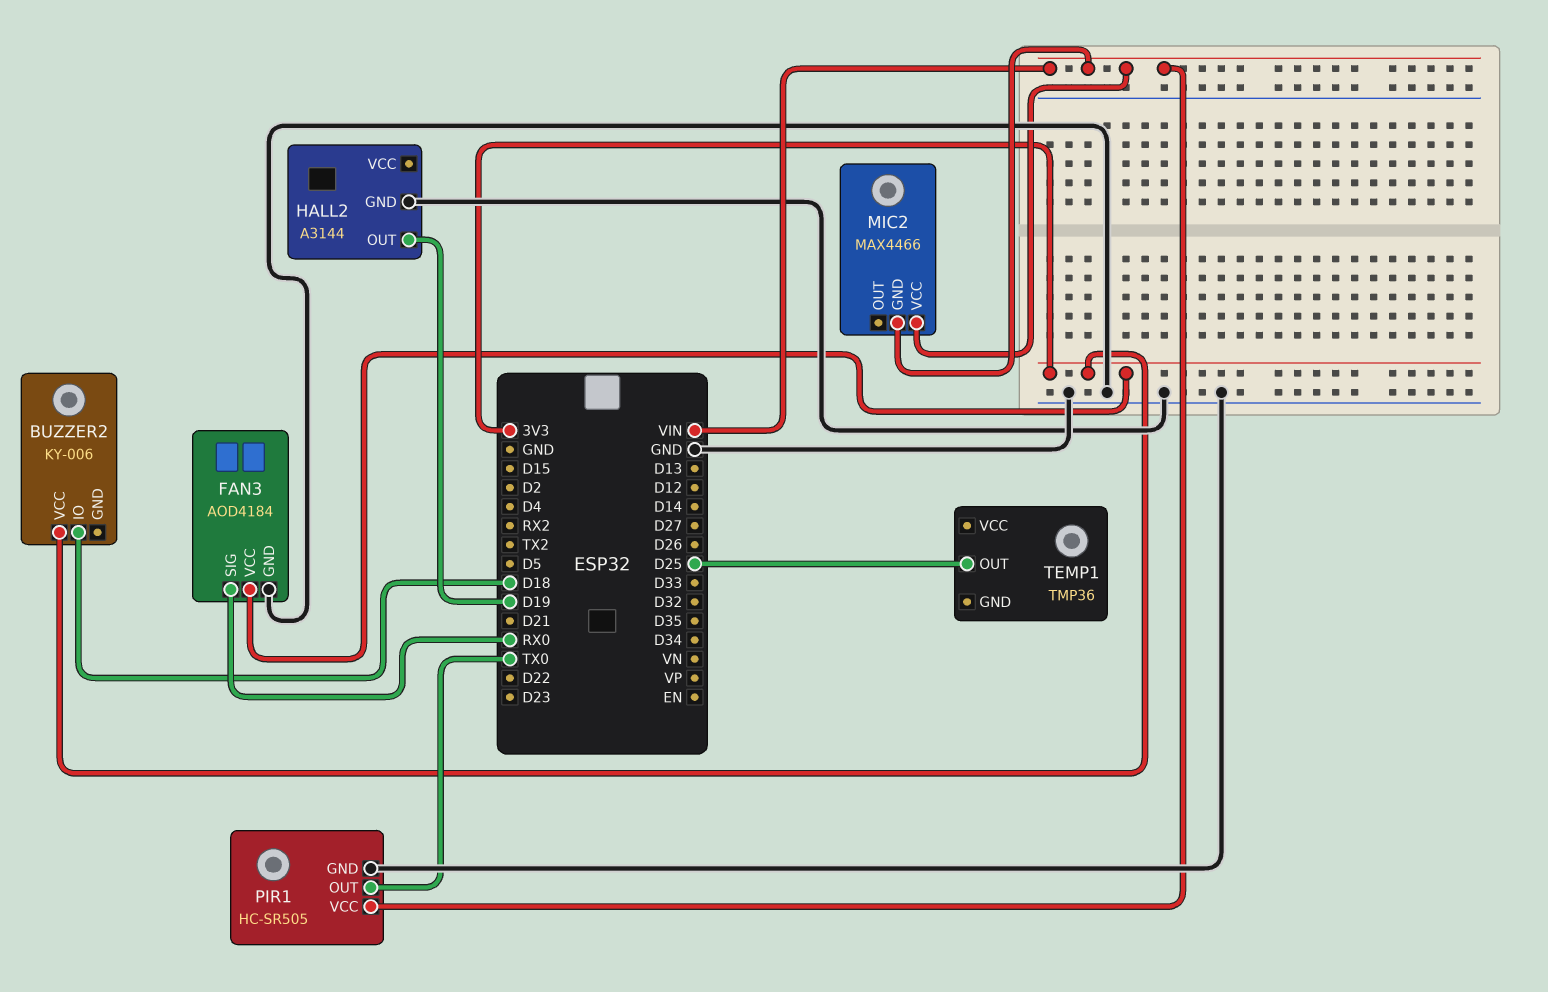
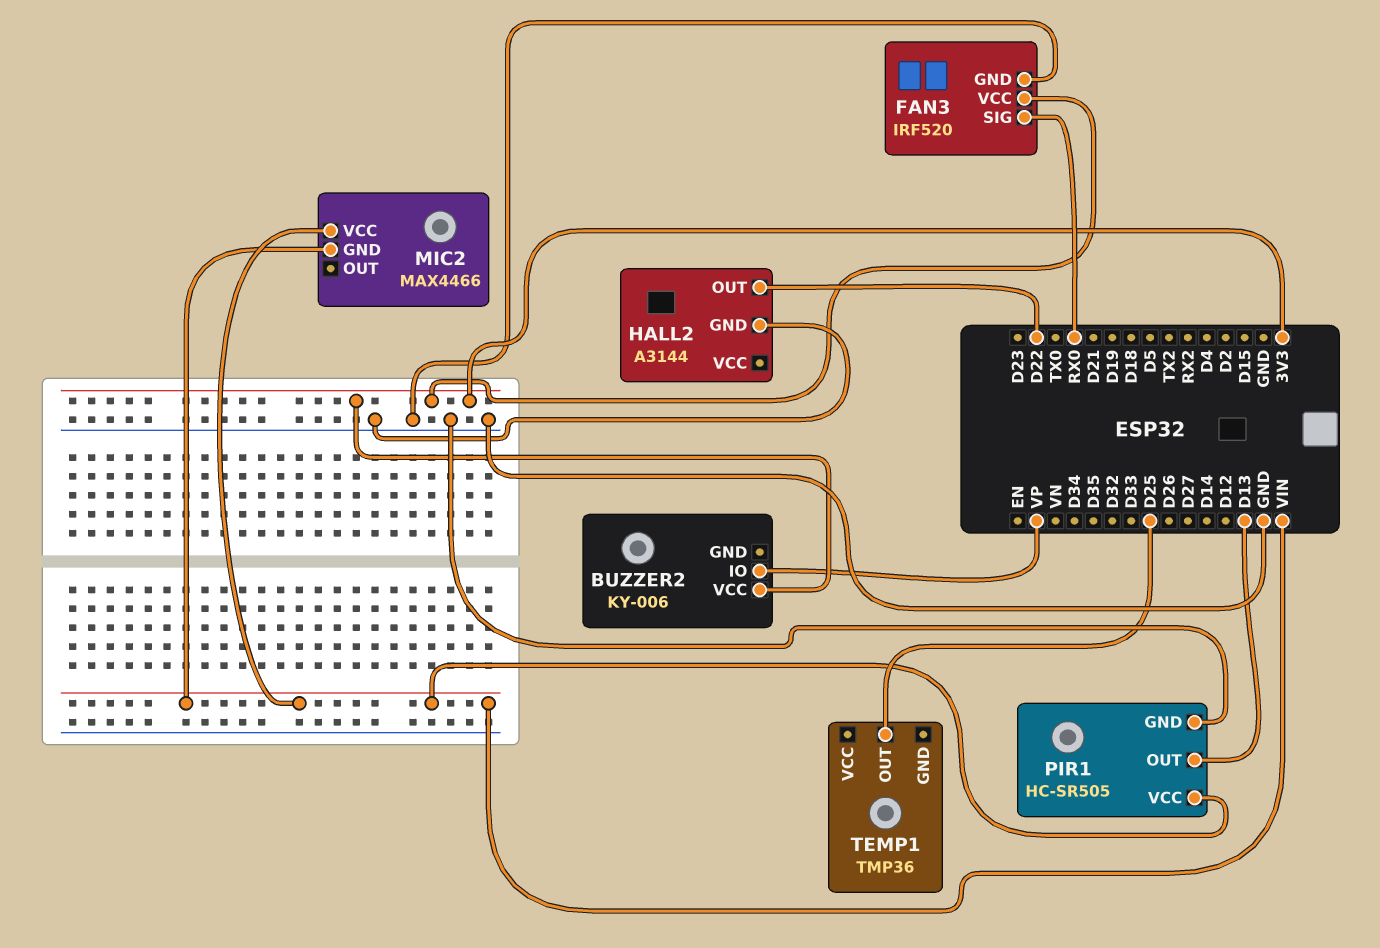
BUZZER2 pin IO: D18 -> VP
FAN3: AOD4184 -> IRF520
HALL2 pin OUT: D19 -> D22
PIR1 pin OUT: TX0 -> D13

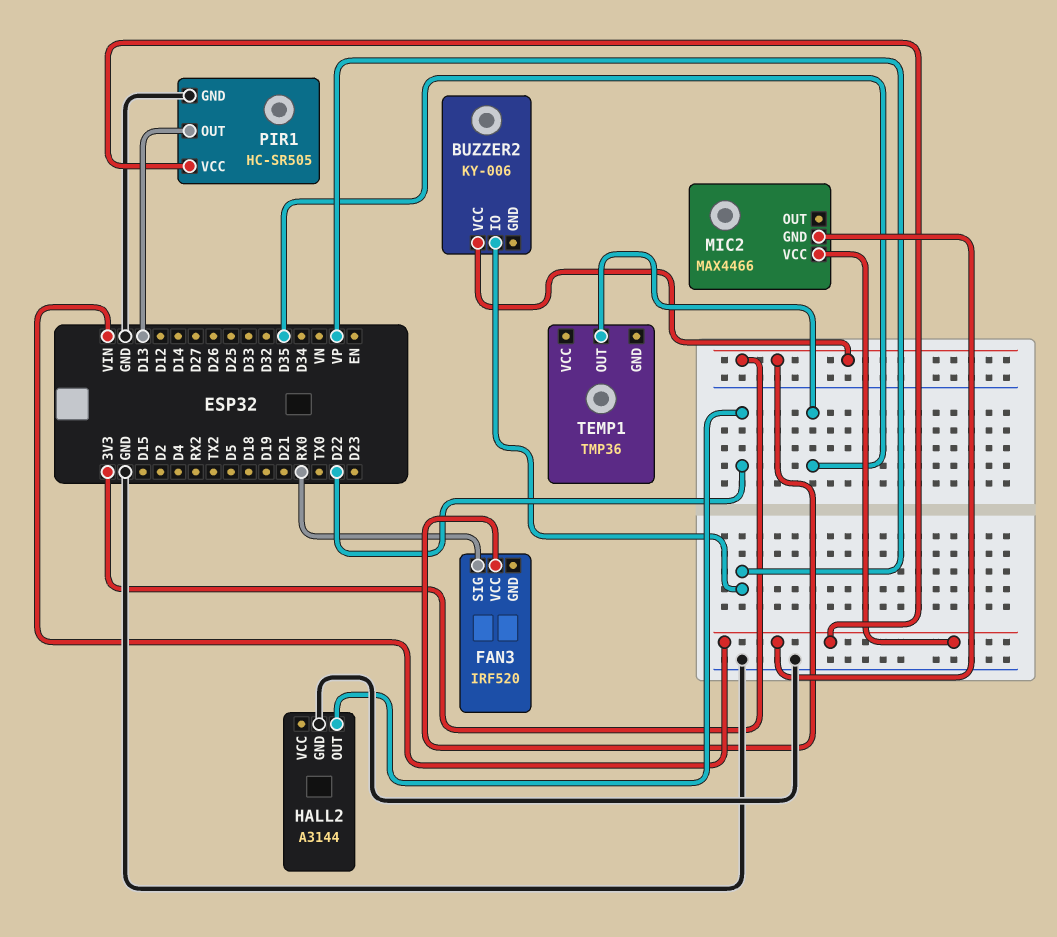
FAN3 pin GND: GND -> none
TEMP1 pin OUT: D25 -> D35

